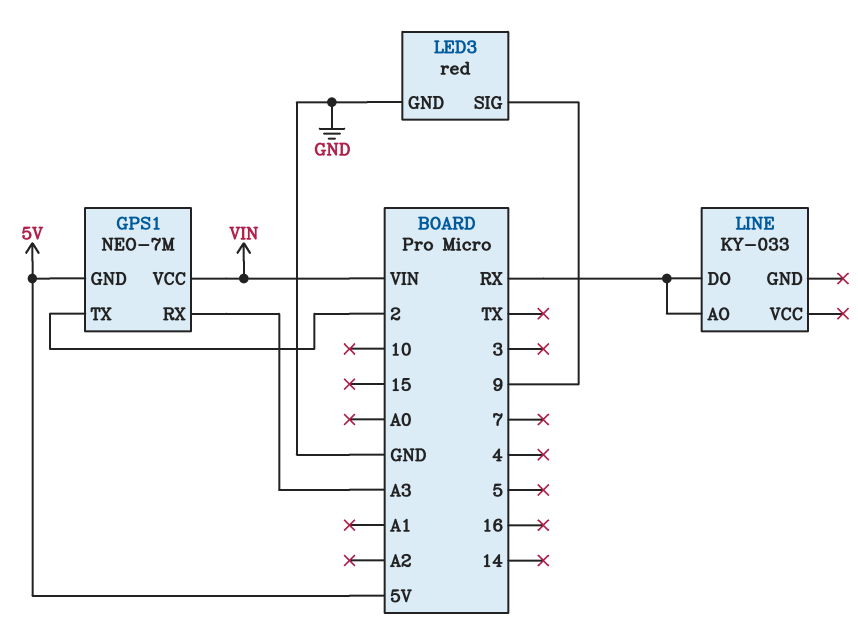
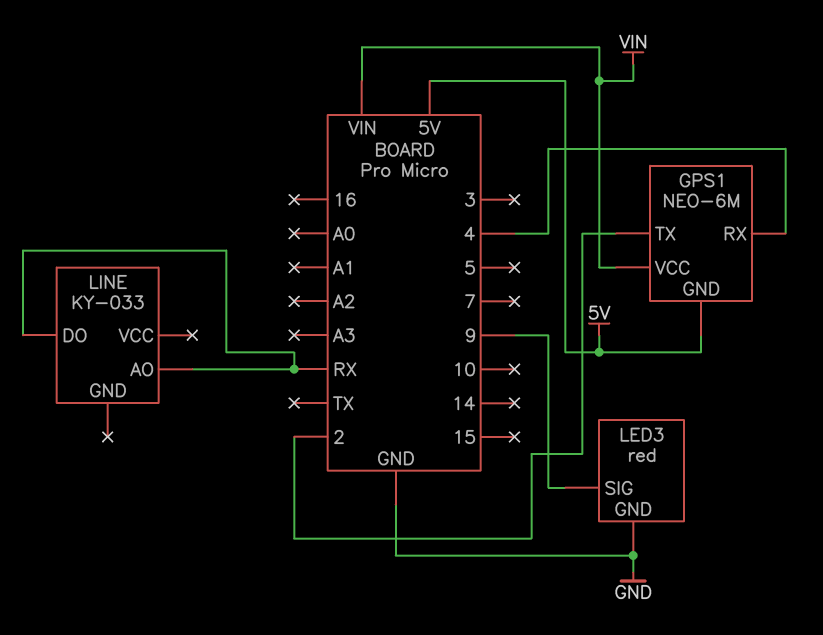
GPS1: NEO-7M -> NEO-6M
GPS1 pin RX: A3 -> 4

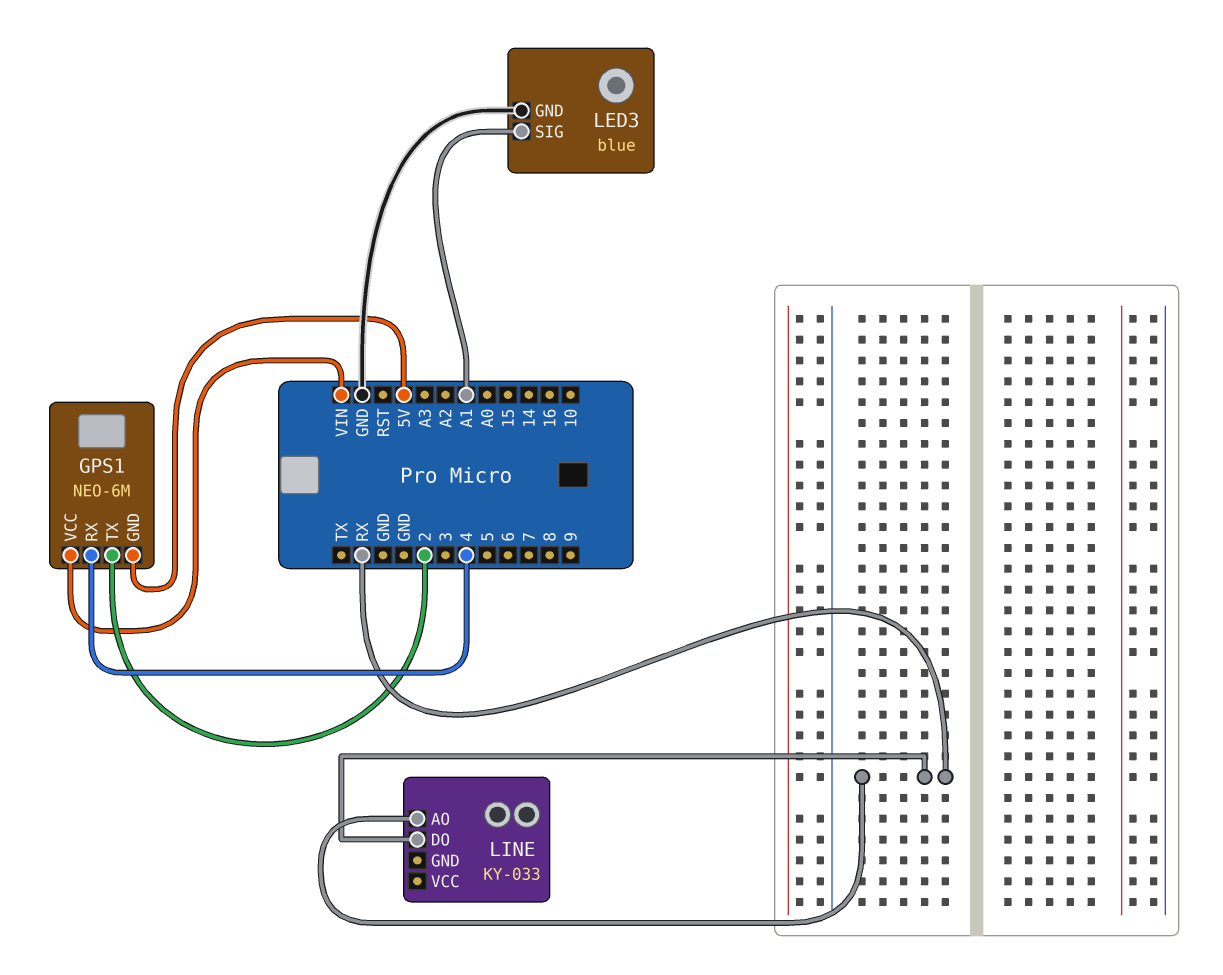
LED3: red -> blue
LED3 pin SIG: 9 -> A1

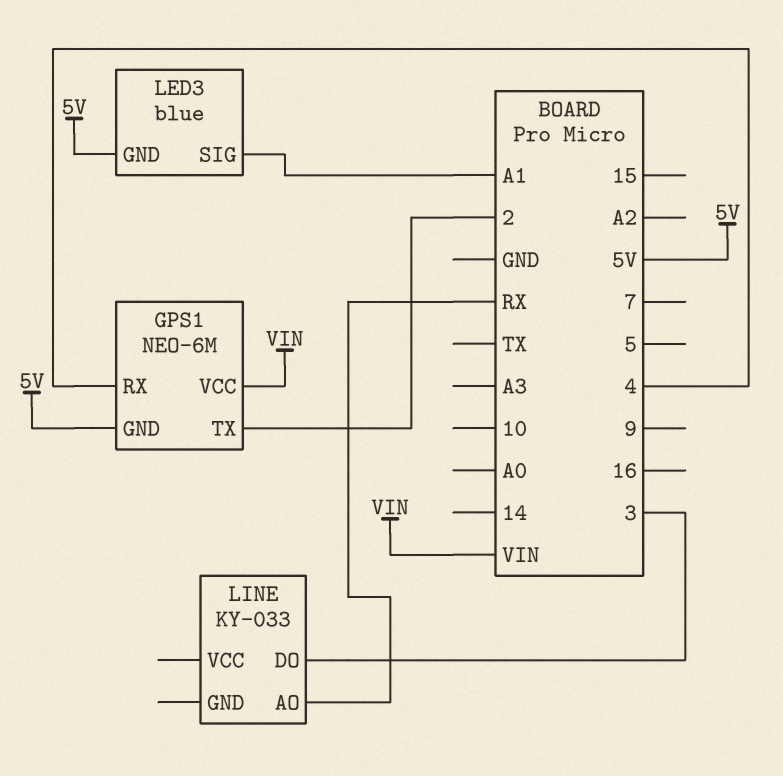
LED3 pin GND: GND -> 5V
LINE pin DO: RX -> 3

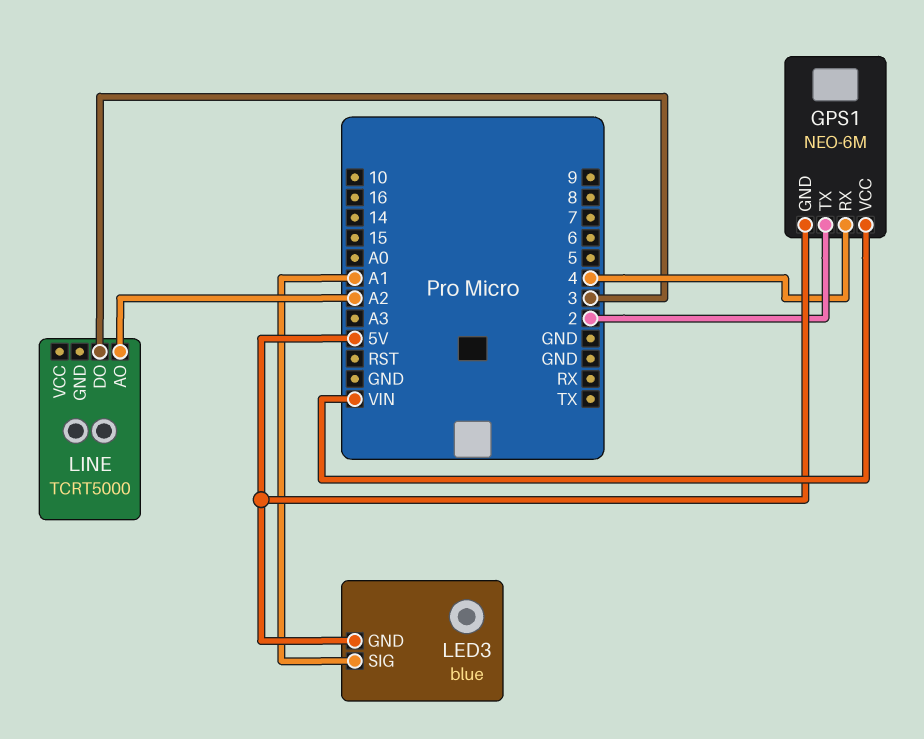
LINE: KY-033 -> TCRT5000
LINE pin AO: RX -> A2

